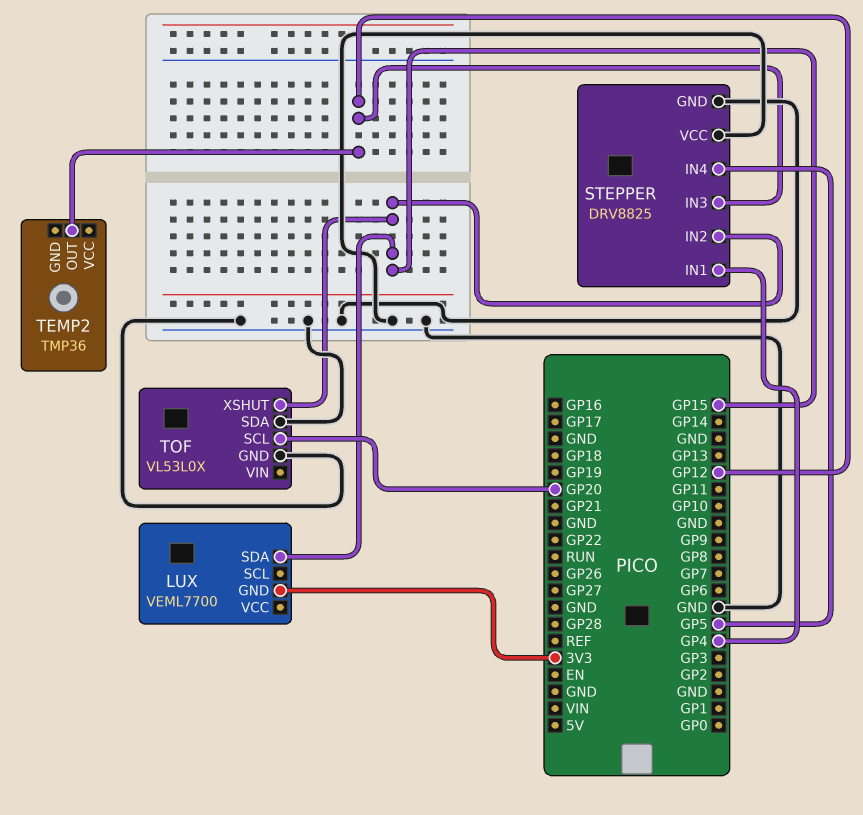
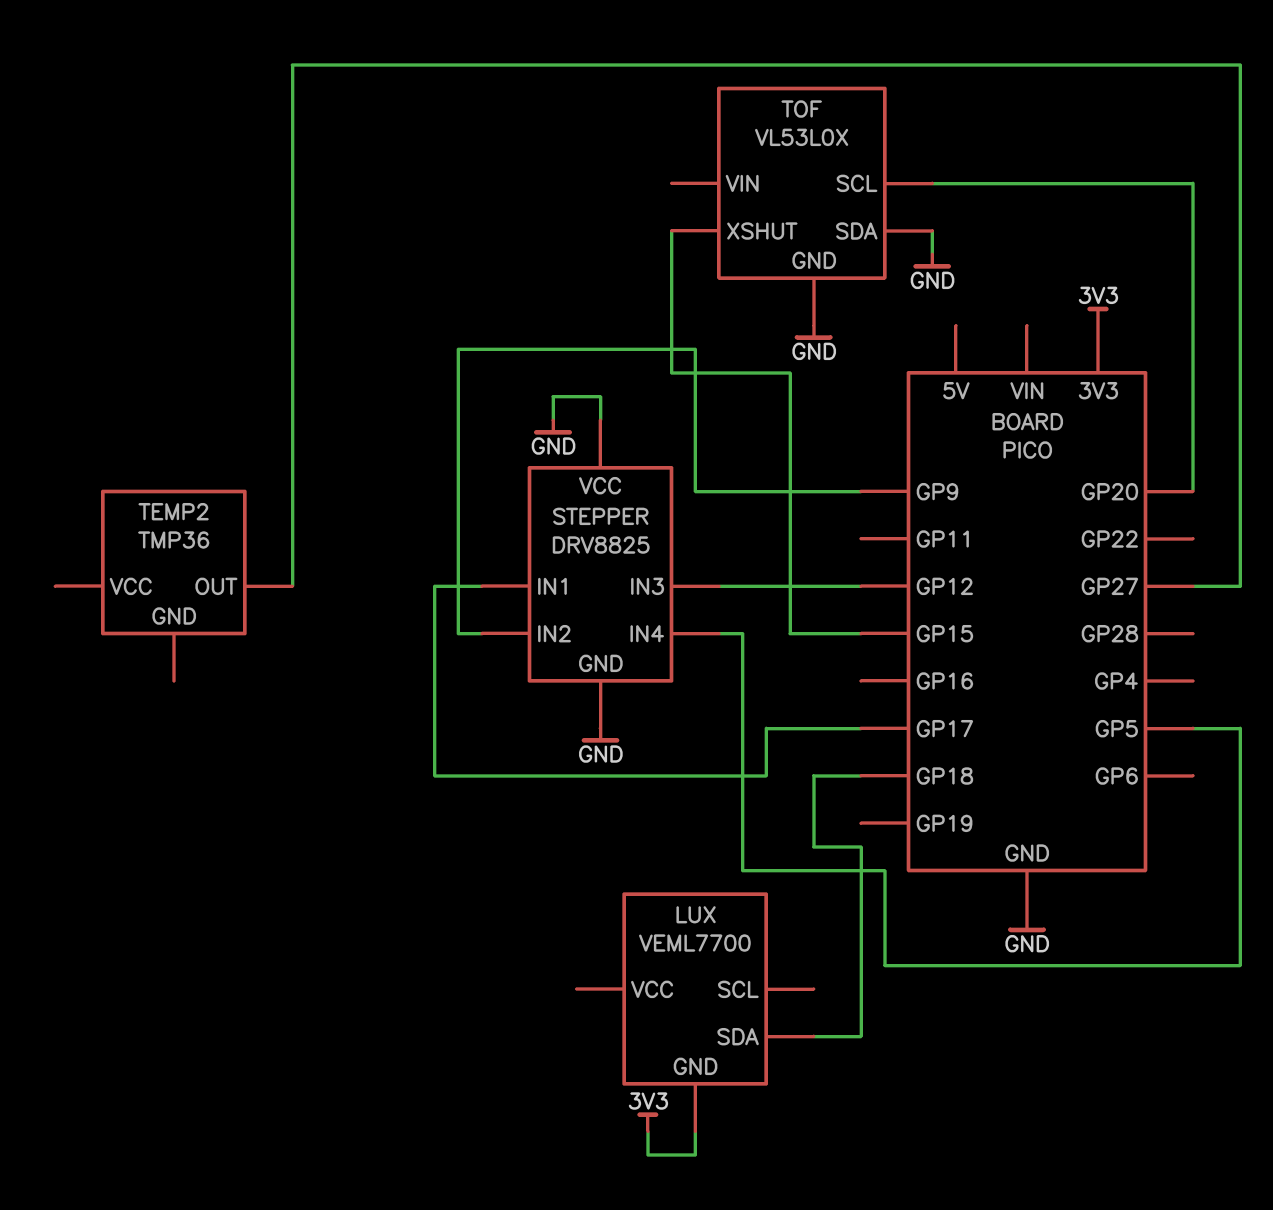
LUX pin SDA: GP15 -> GP18
STEPPER pin IN1: GP4 -> GP17
STEPPER pin IN2: GP15 -> GP9
TEMP2 pin OUT: GP12 -> GP27

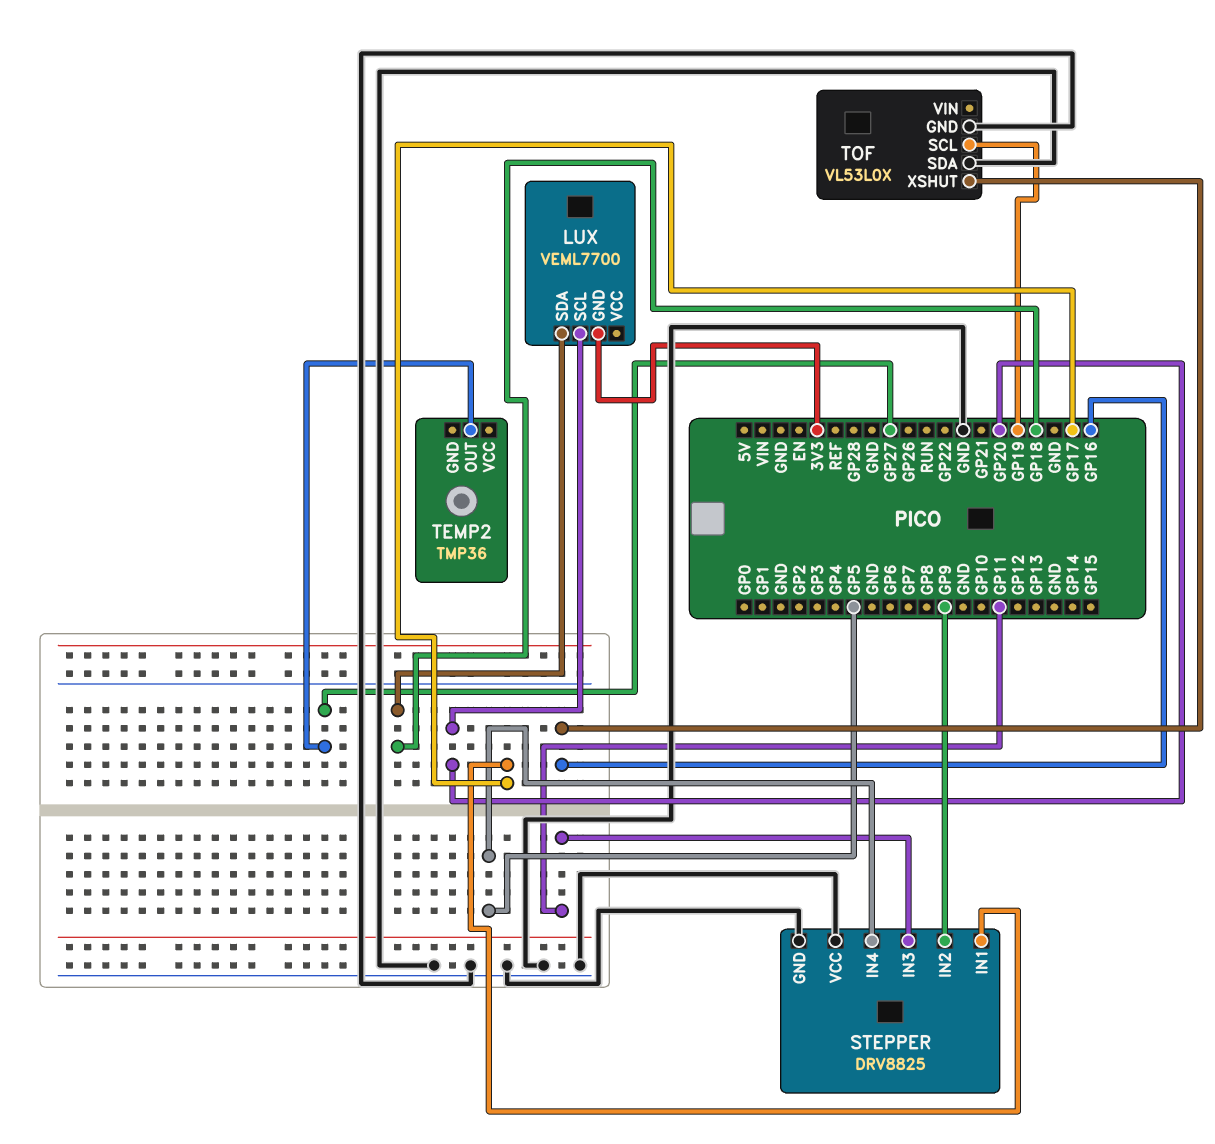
LUX pin SCL: none -> GP20
STEPPER pin IN3: GP12 -> GP11
TOF pin SCL: GP20 -> GP19
TOF pin XSHUT: GP15 -> GP16

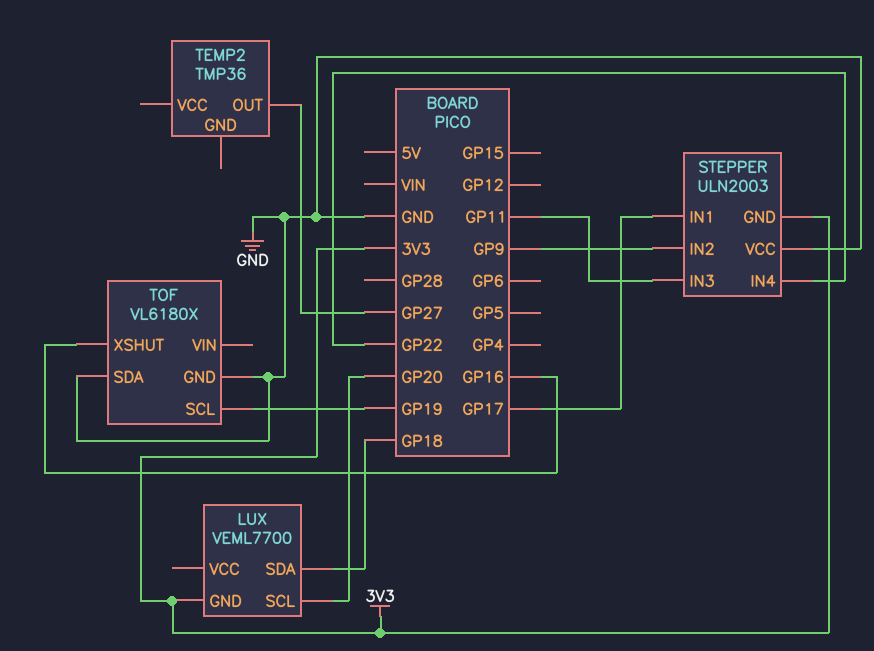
STEPPER: DRV8825 -> ULN2003
STEPPER pin GND: GND -> 3V3
STEPPER pin IN4: GP5 -> GP22
TOF: VL53L0X -> VL6180X

